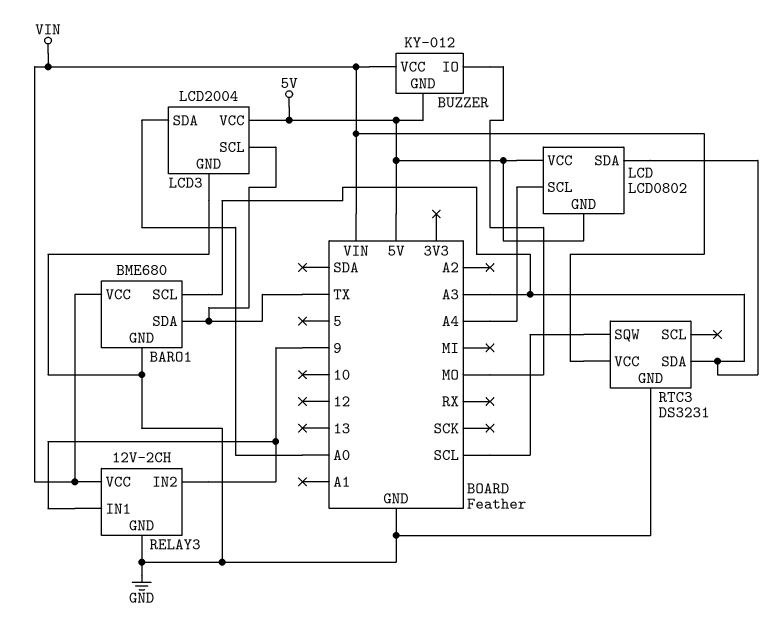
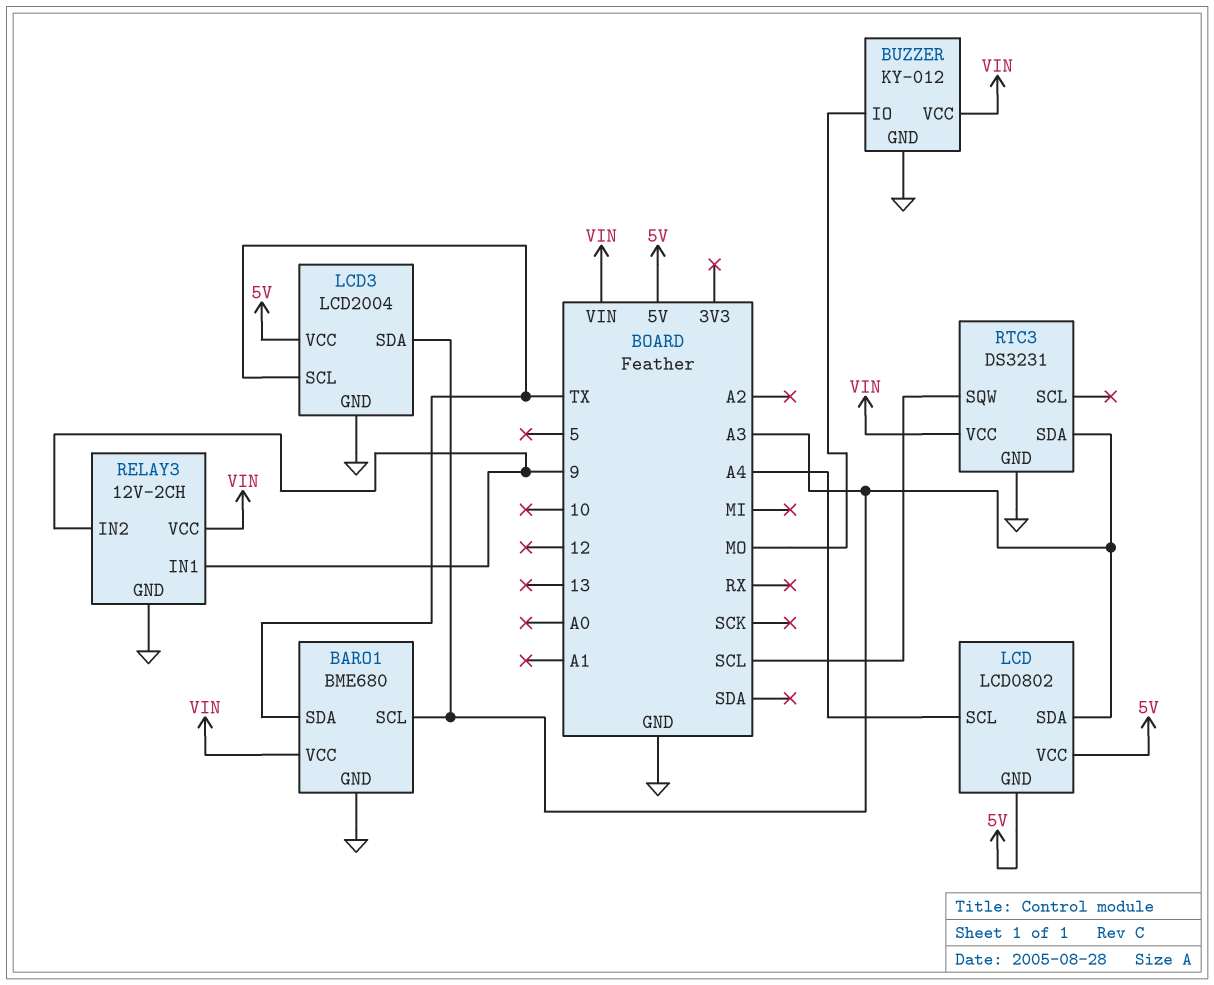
BUZZER pin GND: 5V -> GND
LCD3 pin SDA: A0 -> A3

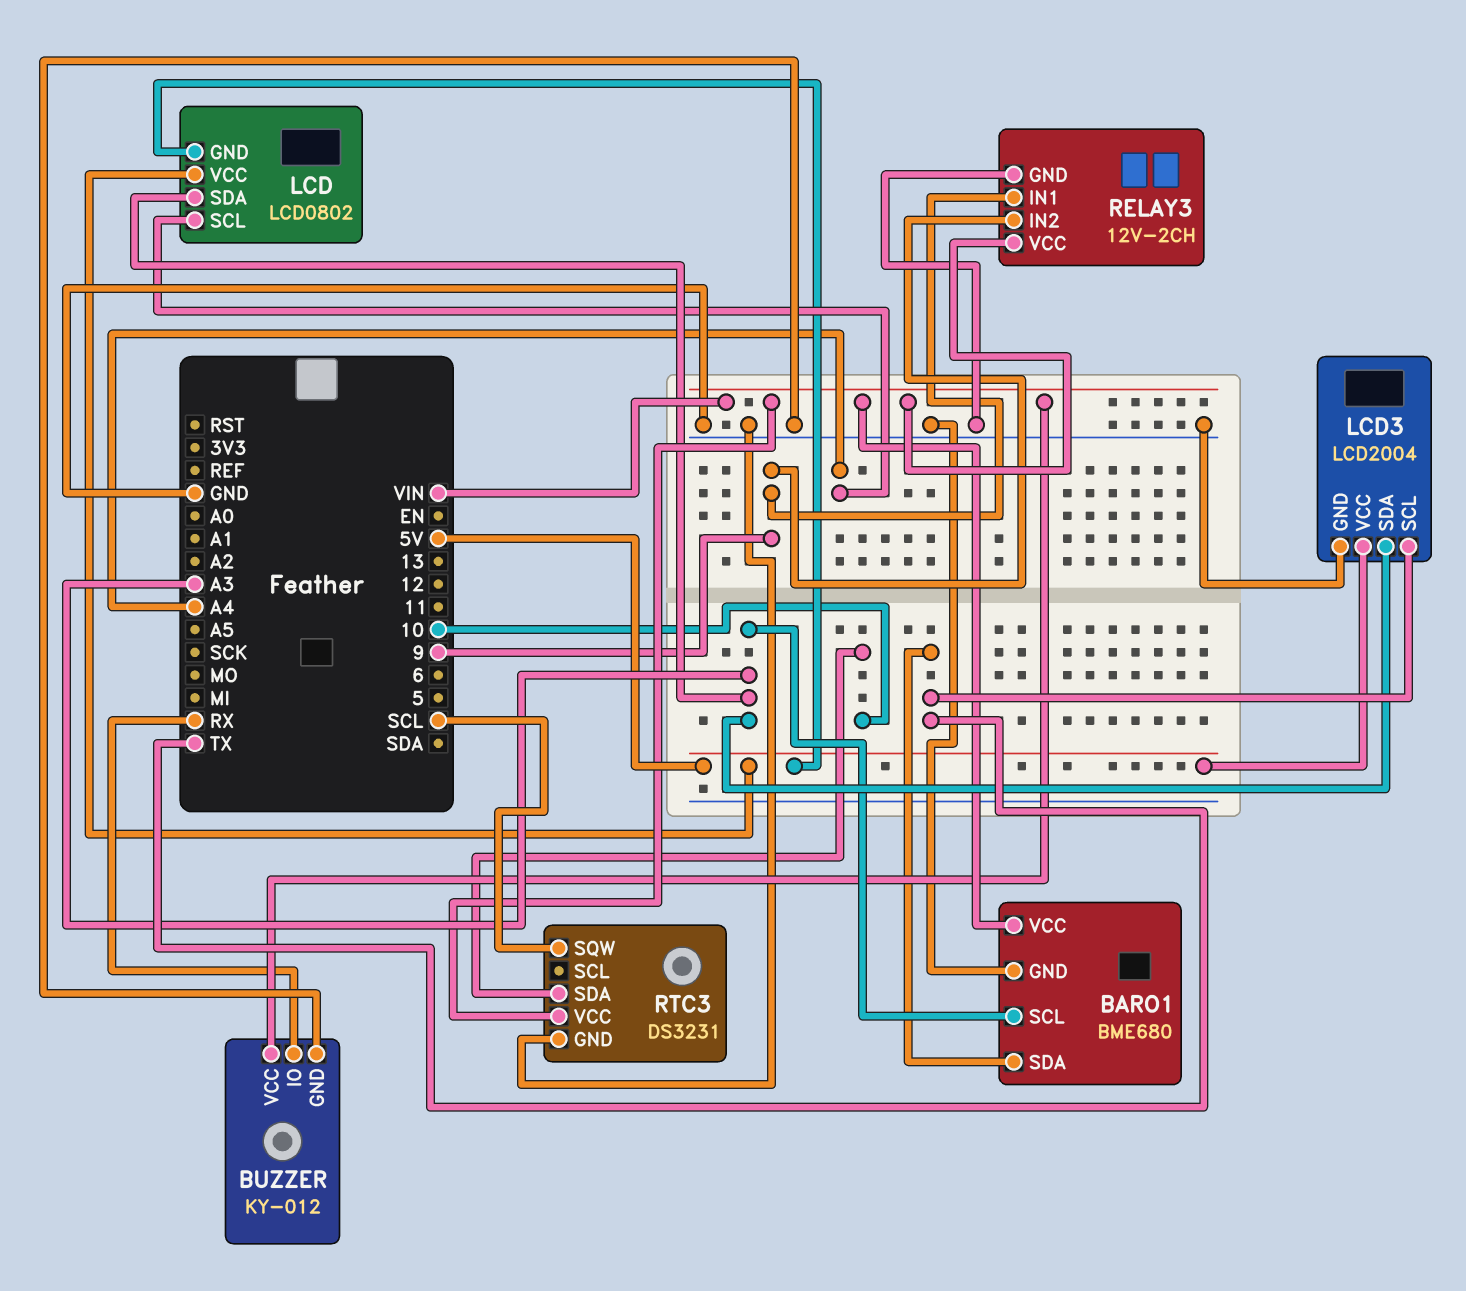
BUZZER pin IO: MO -> RX
RTC3 pin SDA: A3 -> 10

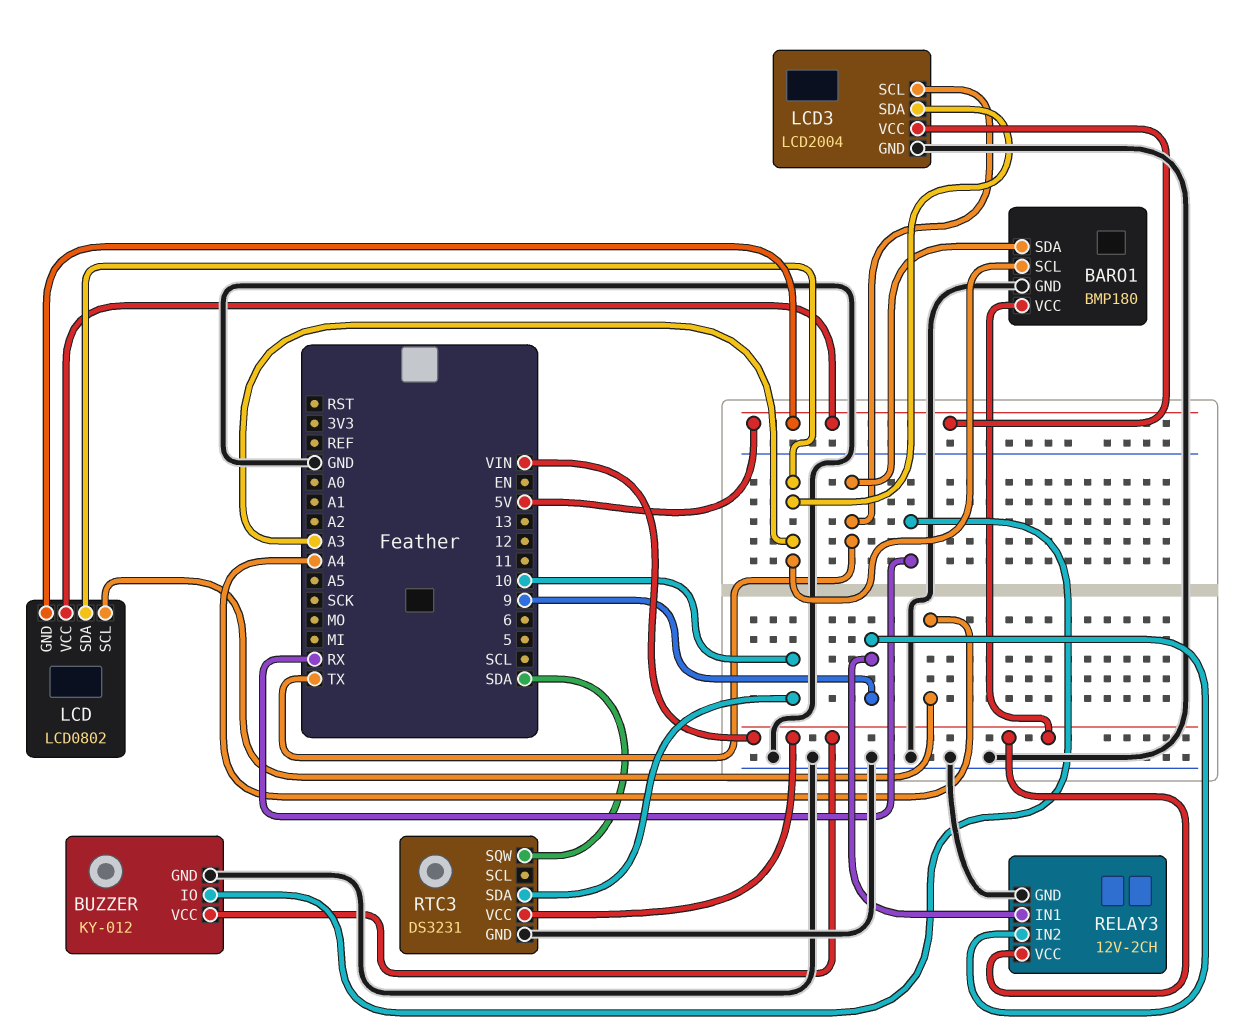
BARO1: BME680 -> BMP180
RTC3 pin SQW: SCL -> SDA

